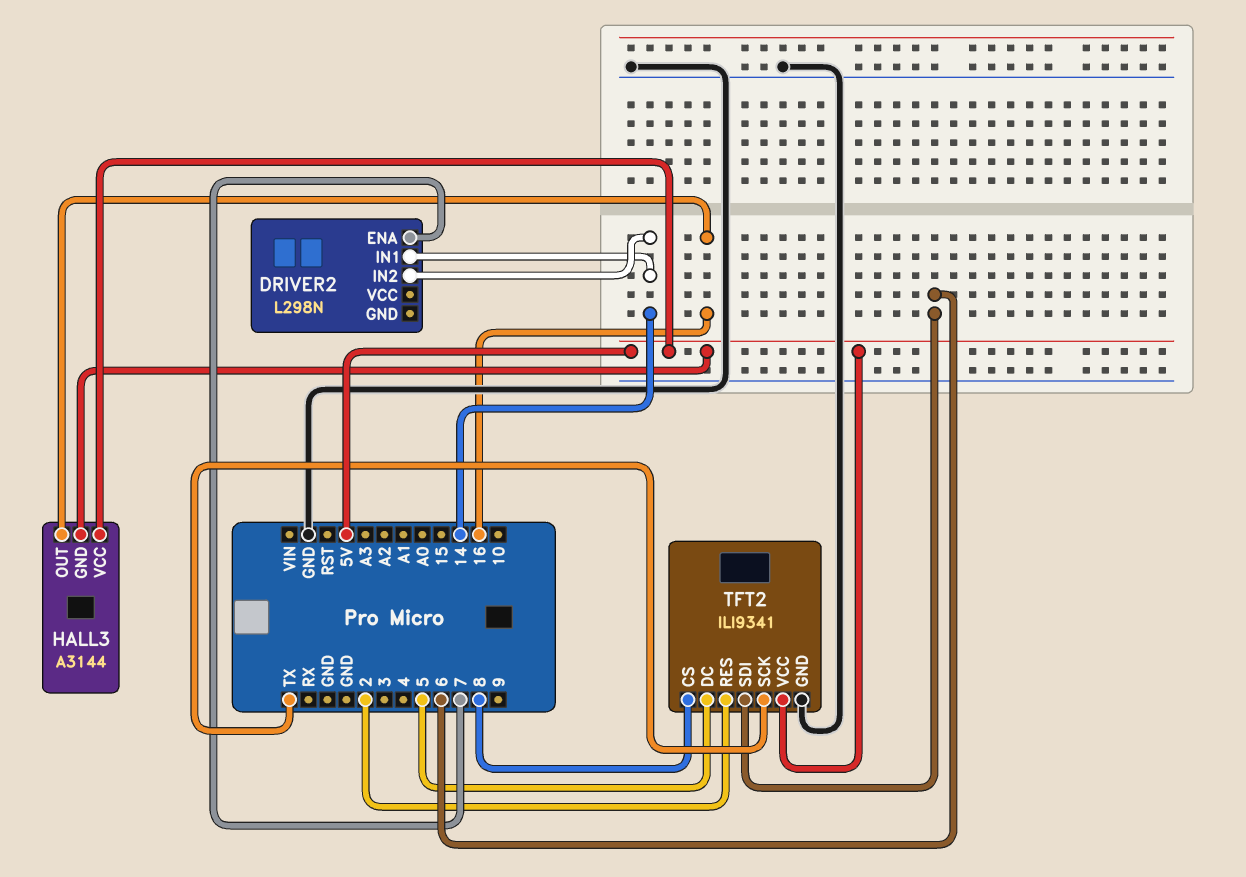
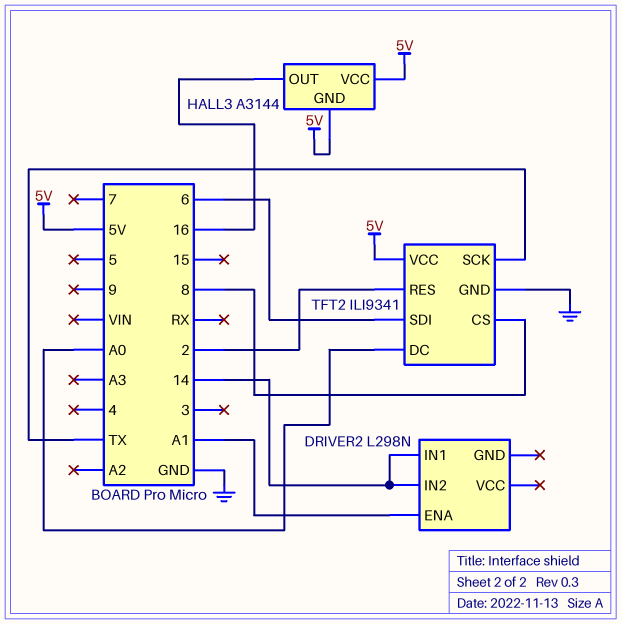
DRIVER2 pin ENA: 7 -> A1
TFT2 pin DC: 5 -> A0

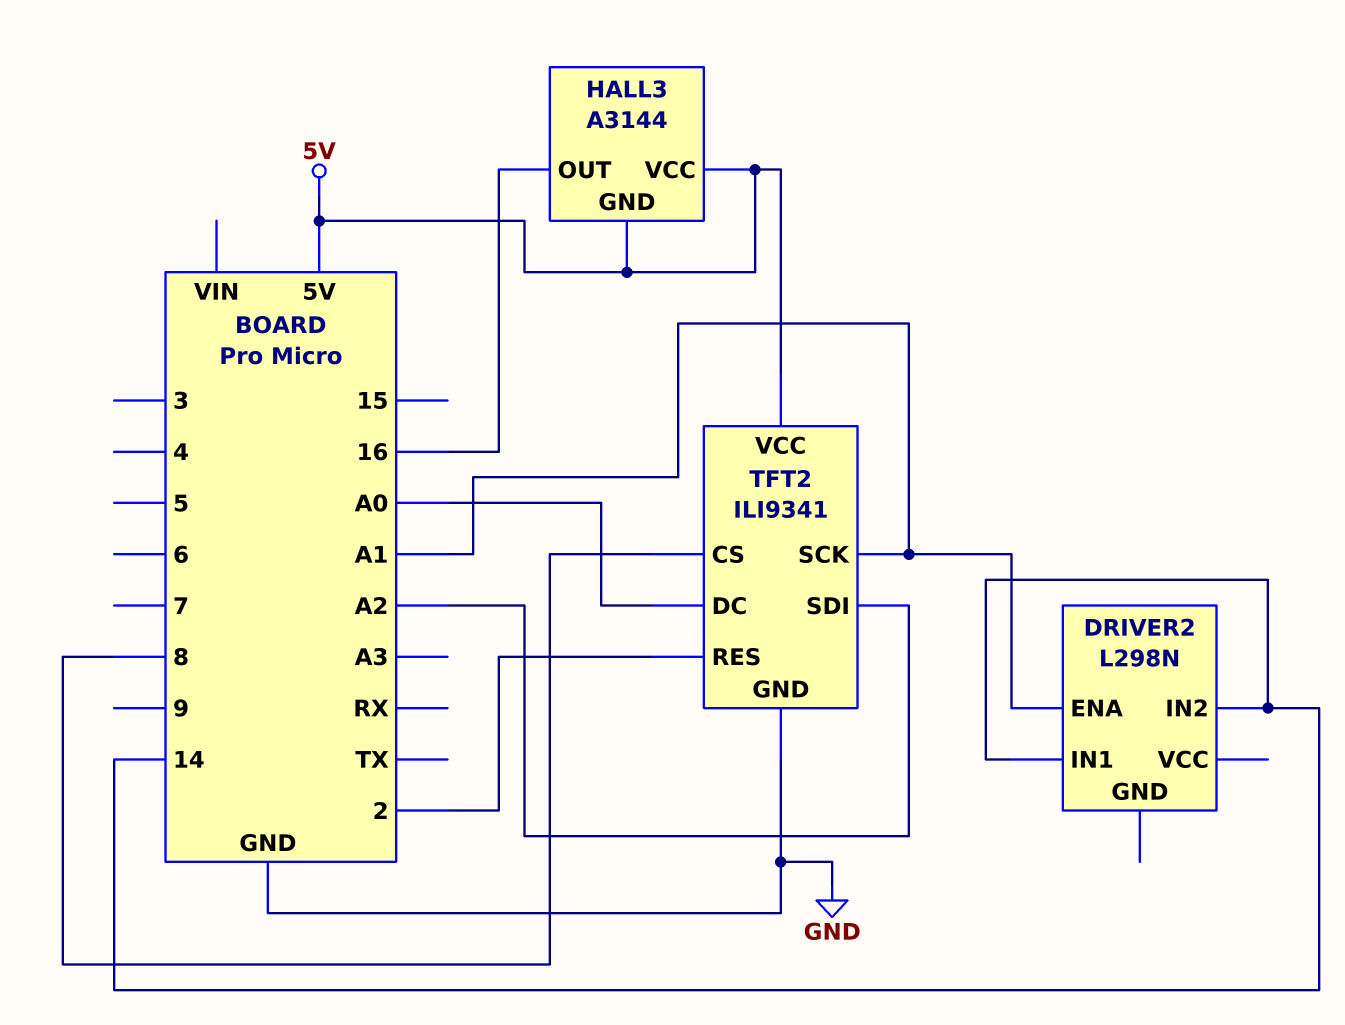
TFT2 pin SCK: TX -> A1
TFT2 pin SDI: 6 -> A2

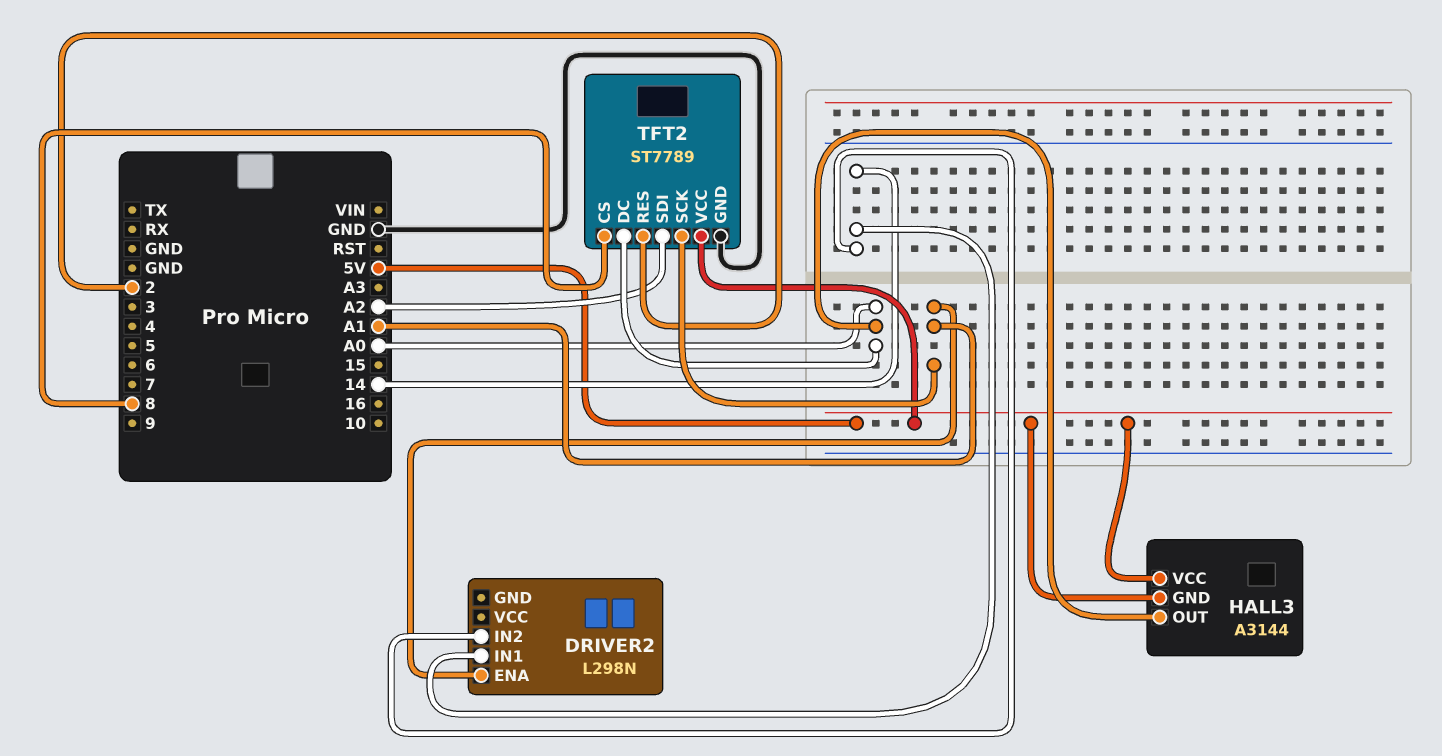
HALL3 pin OUT: 16 -> A0
TFT2: ILI9341 -> ST7789

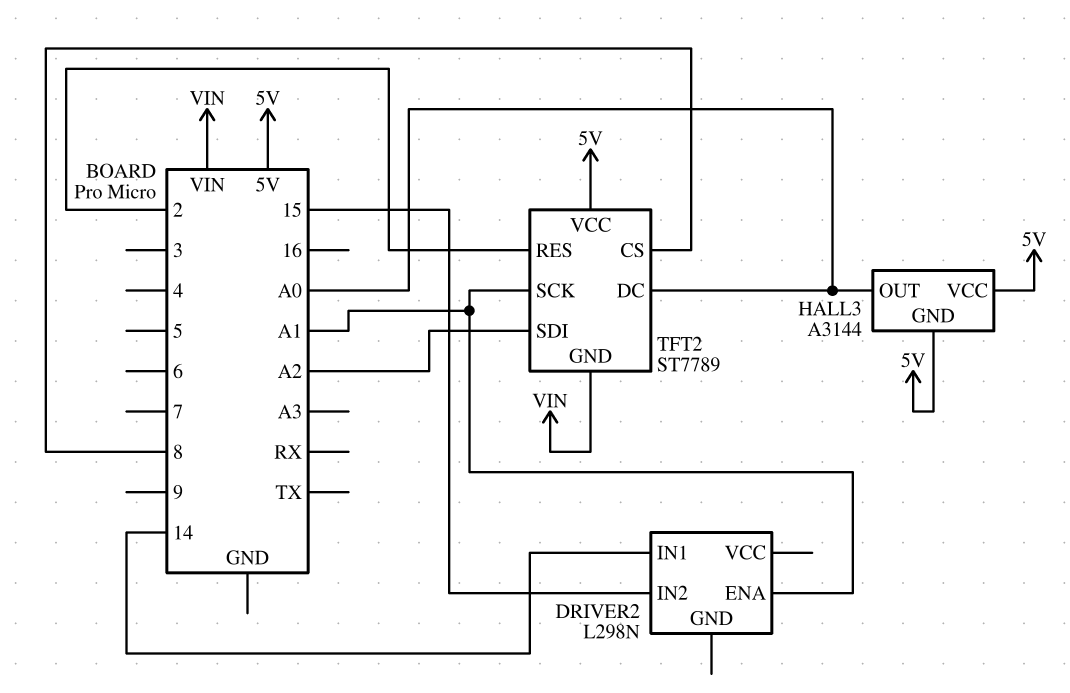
DRIVER2 pin IN2: 14 -> 15
TFT2 pin GND: GND -> VIN

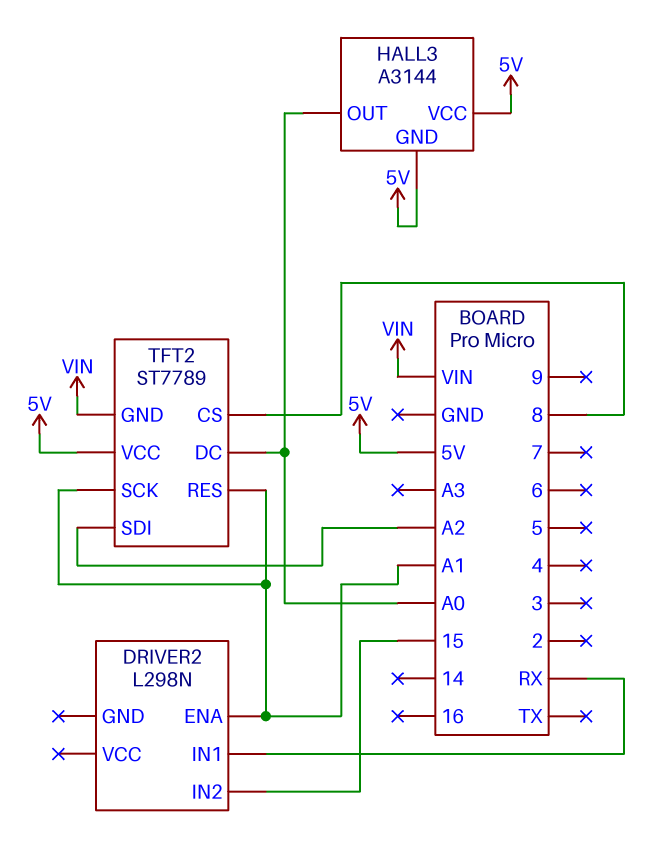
DRIVER2 pin IN1: 14 -> RX
TFT2 pin RES: 2 -> A1

